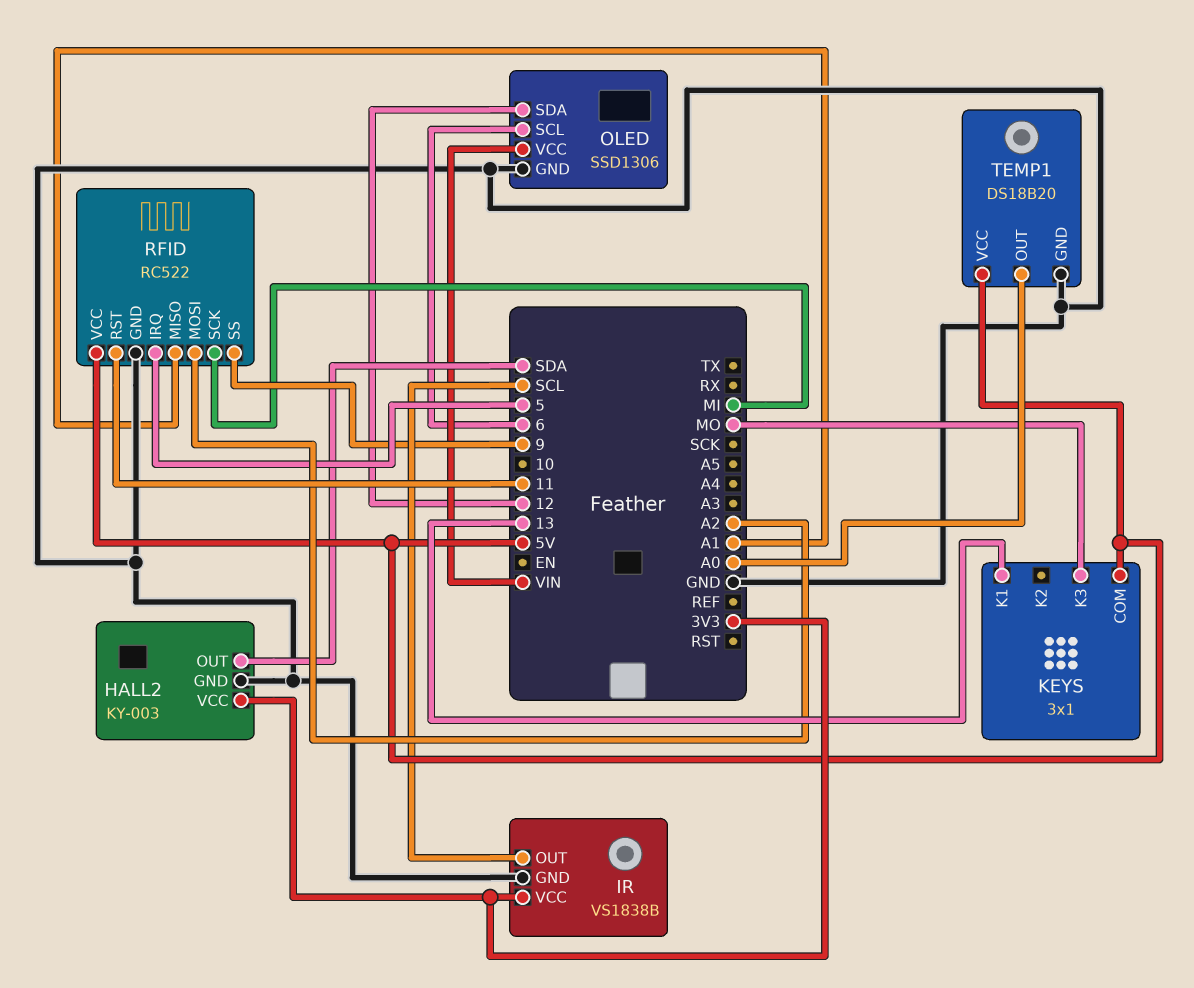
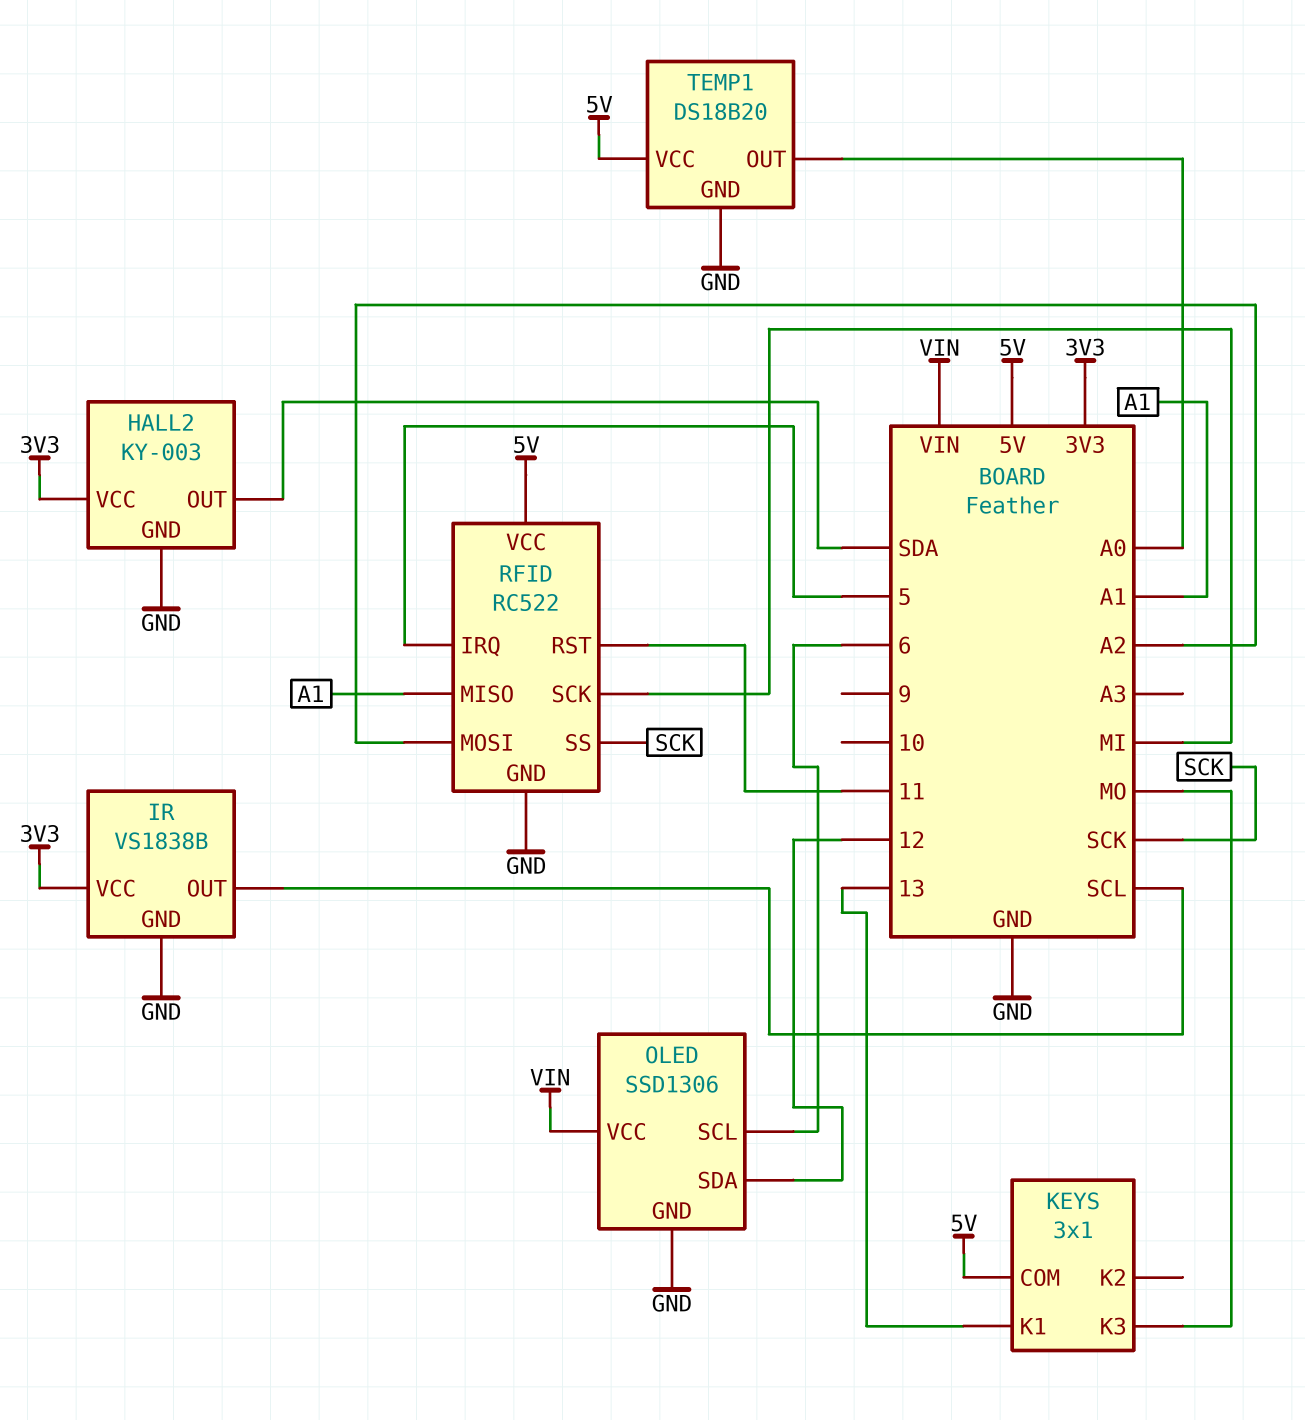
RFID pin SS: 9 -> SCK

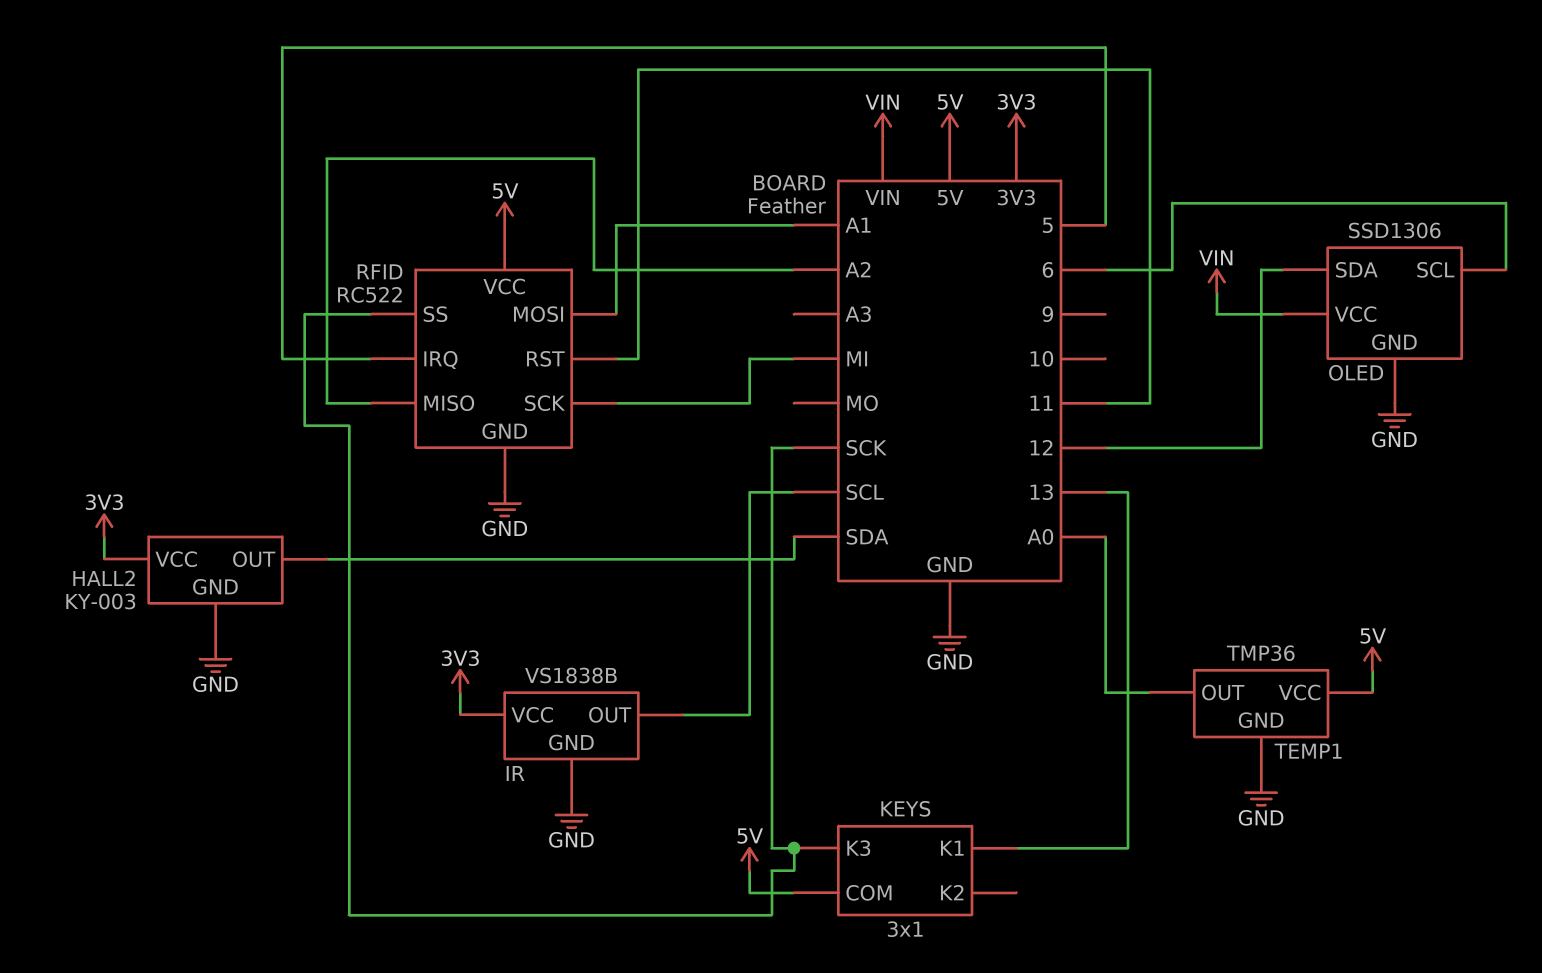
KEYS pin K3: MO -> SCK
RFID pin MISO: A1 -> A2
RFID pin MOSI: A2 -> A1
TEMP1: DS18B20 -> TMP36

